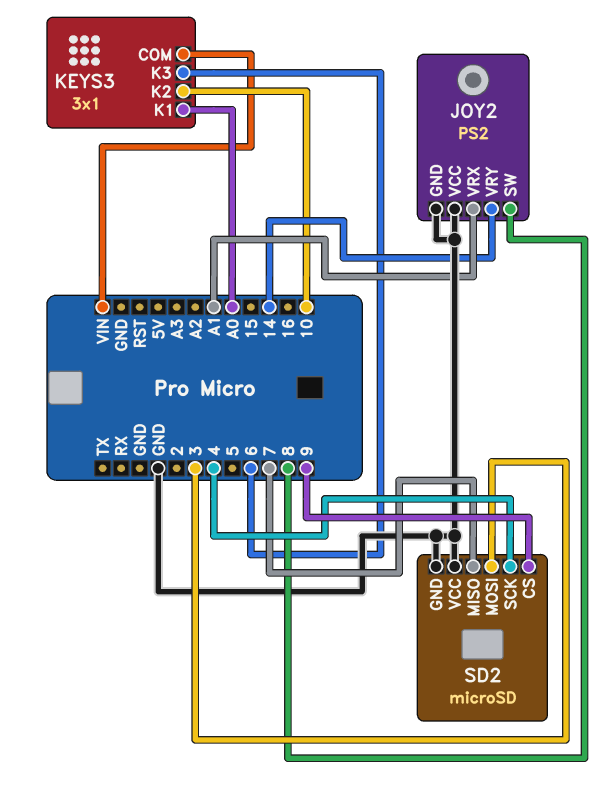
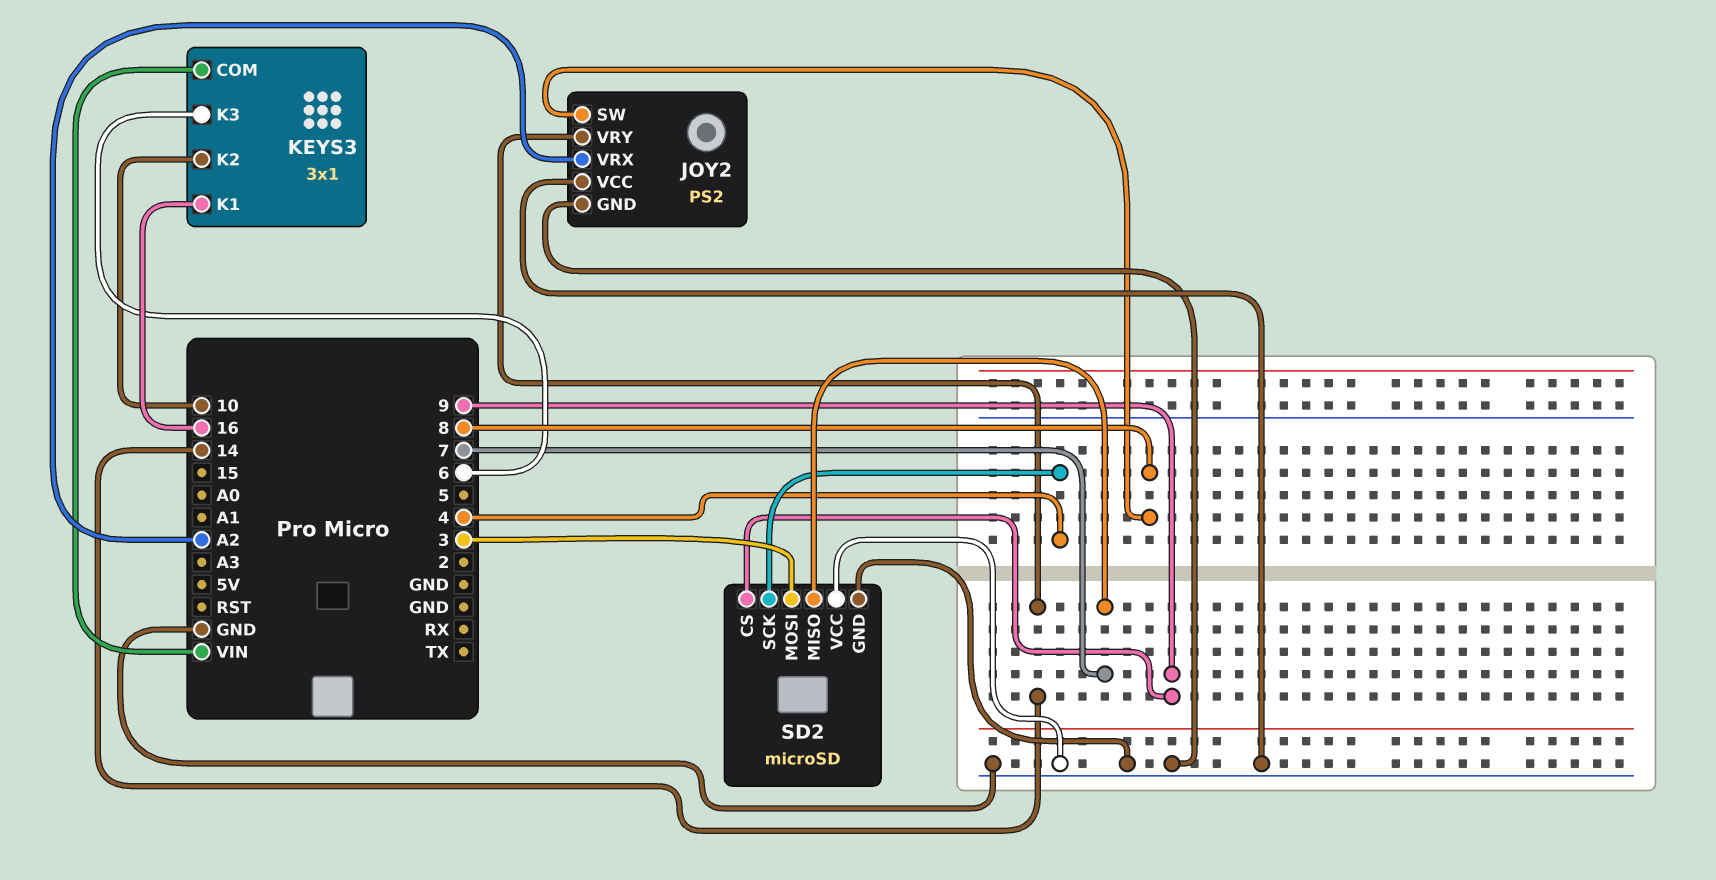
JOY2 pin VRX: A1 -> A2
KEYS3 pin K1: A0 -> 16

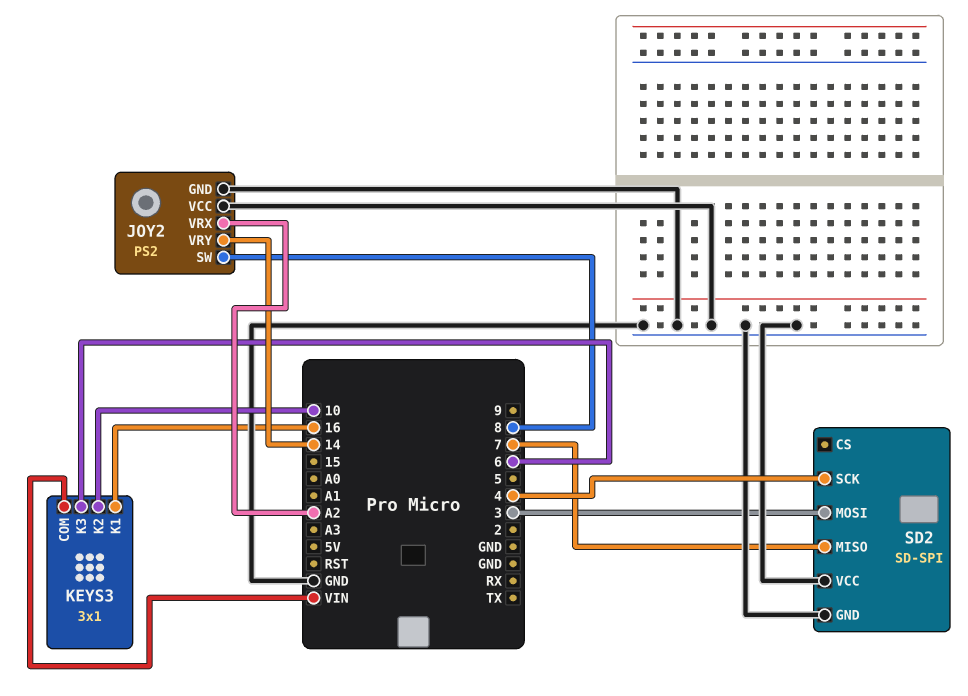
SD2: microSD -> SD-SPI
SD2 pin CS: 9 -> none

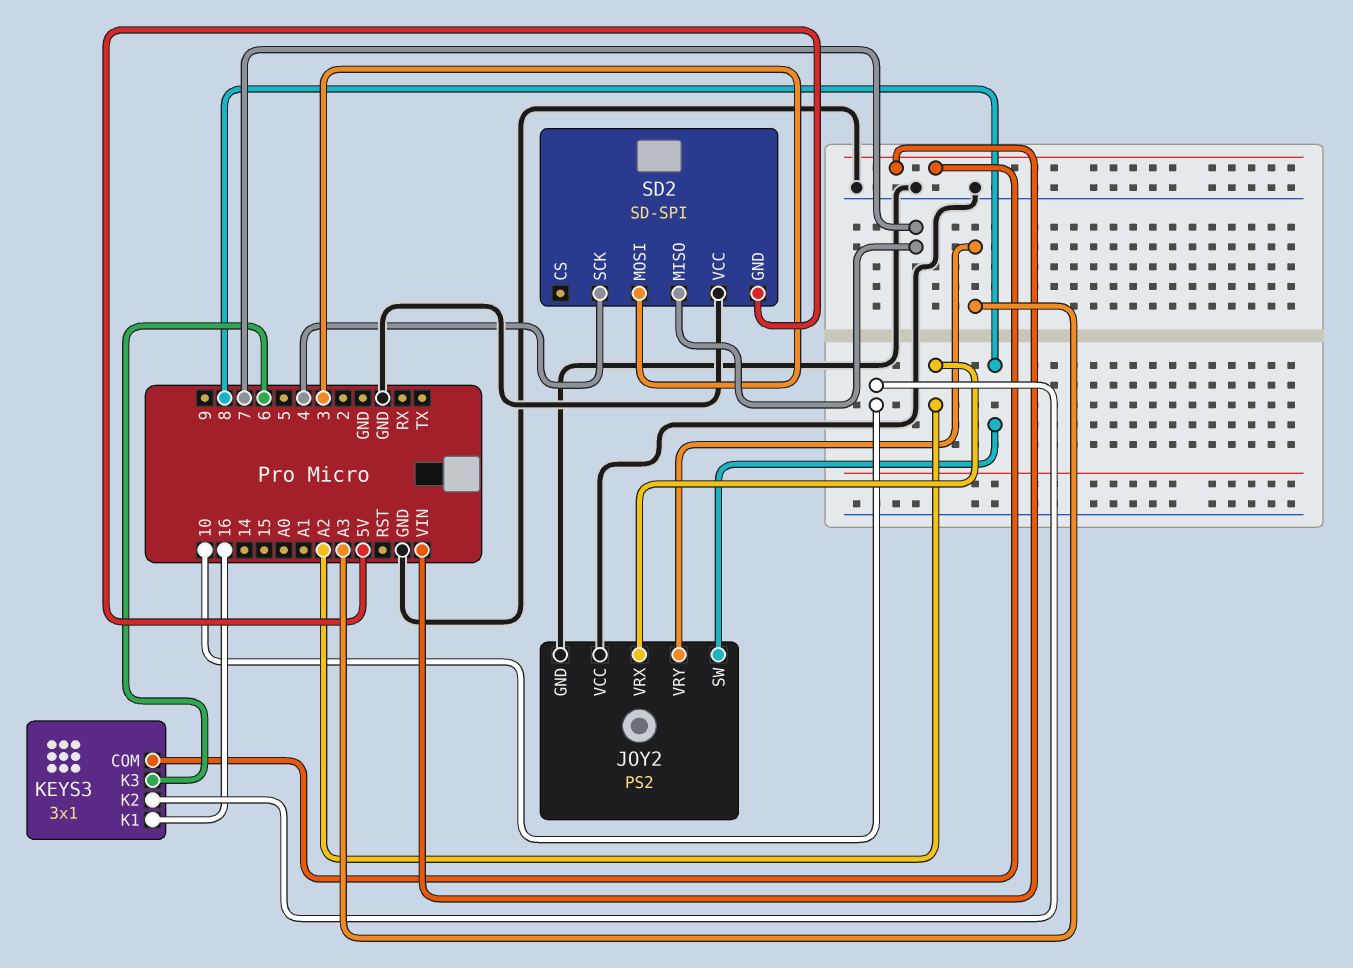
JOY2 pin VRY: 14 -> A3
SD2 pin GND: GND -> 5V

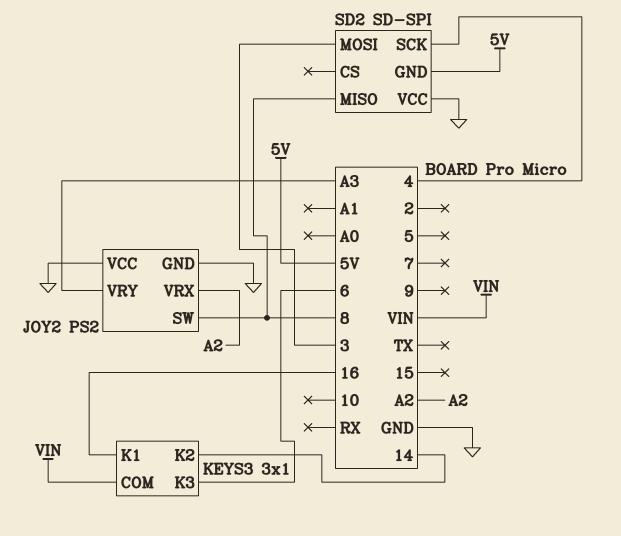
KEYS3 pin K2: 10 -> 14
SD2 pin MISO: 7 -> 8

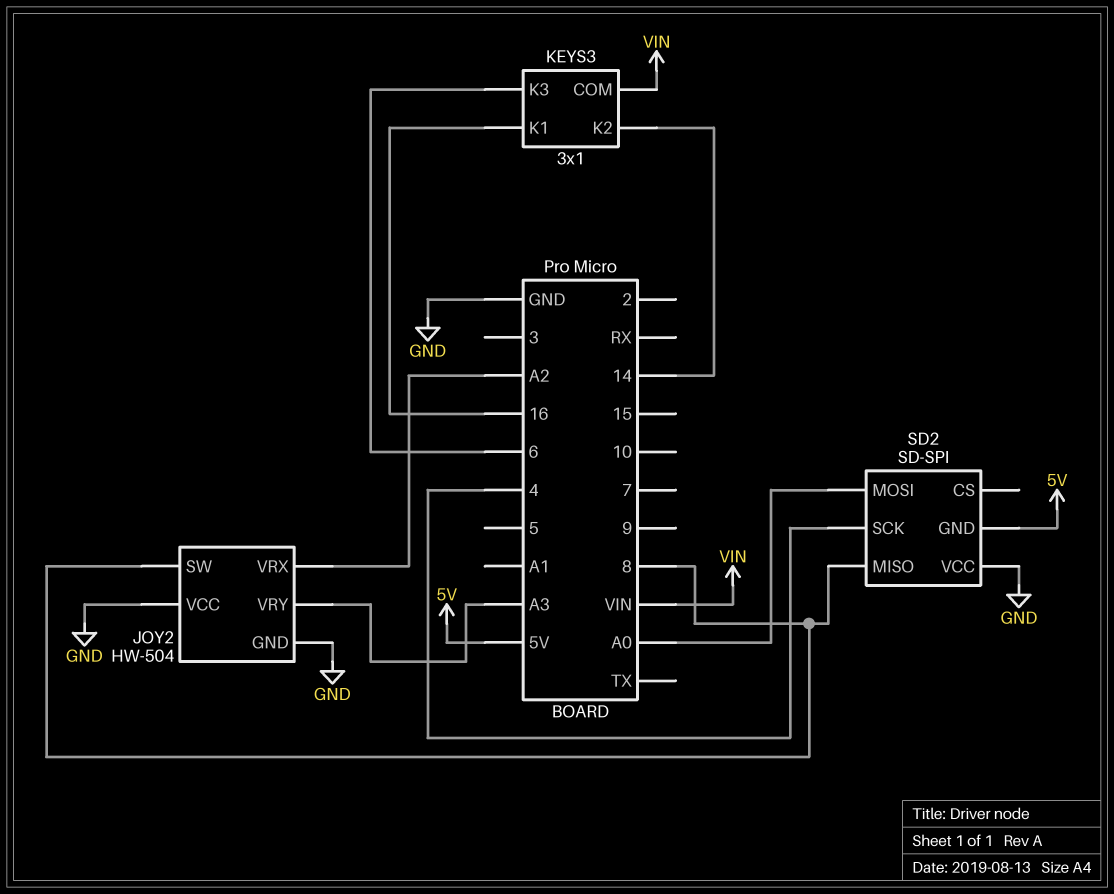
JOY2: PS2 -> HW-504
SD2 pin MOSI: 3 -> A0

